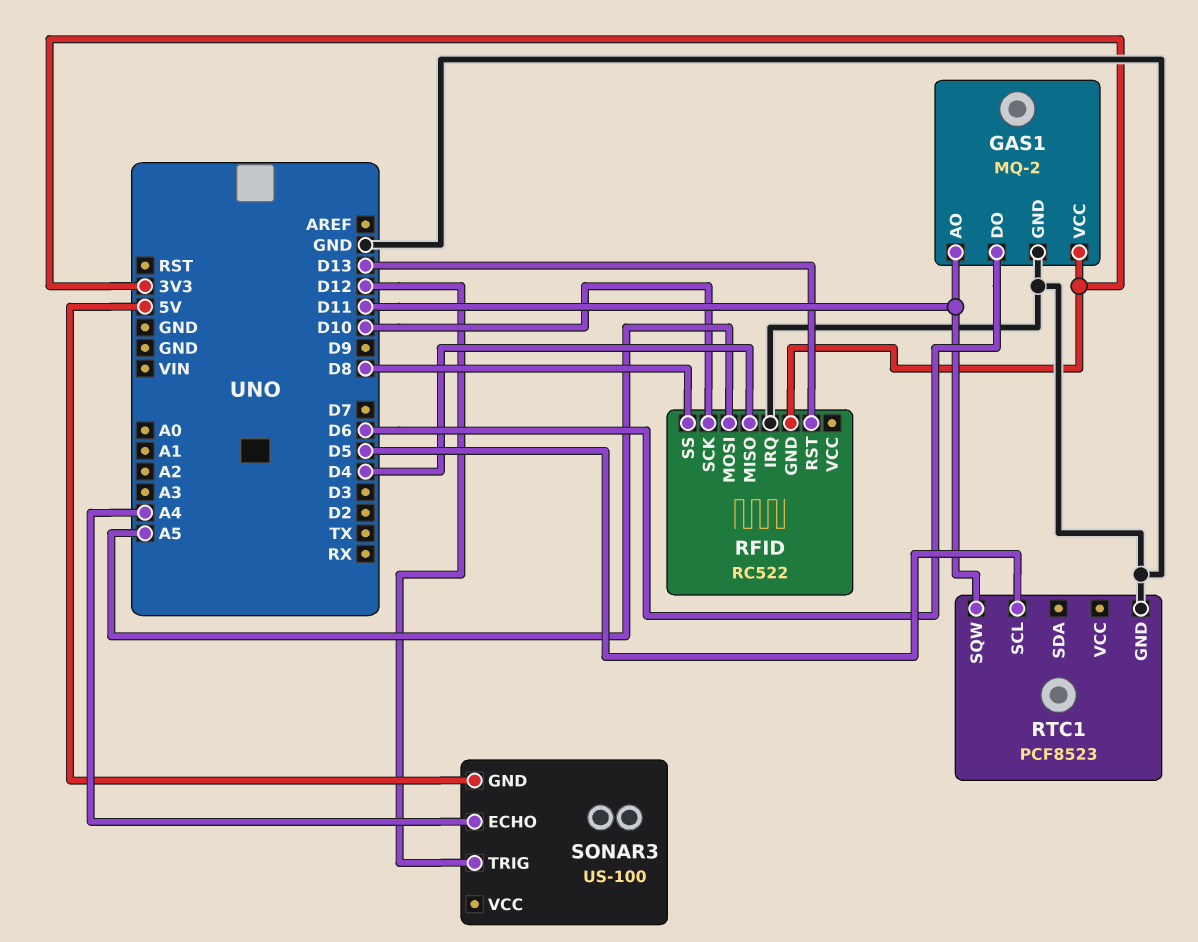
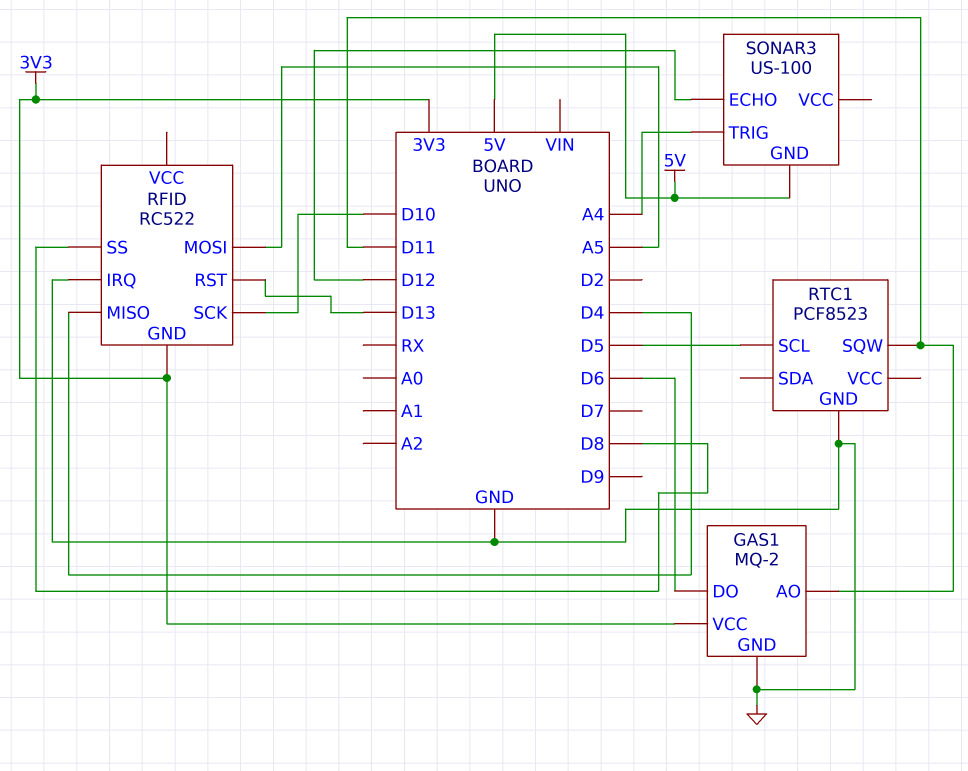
SONAR3 pin ECHO: A4 -> D12
SONAR3 pin TRIG: D12 -> A4

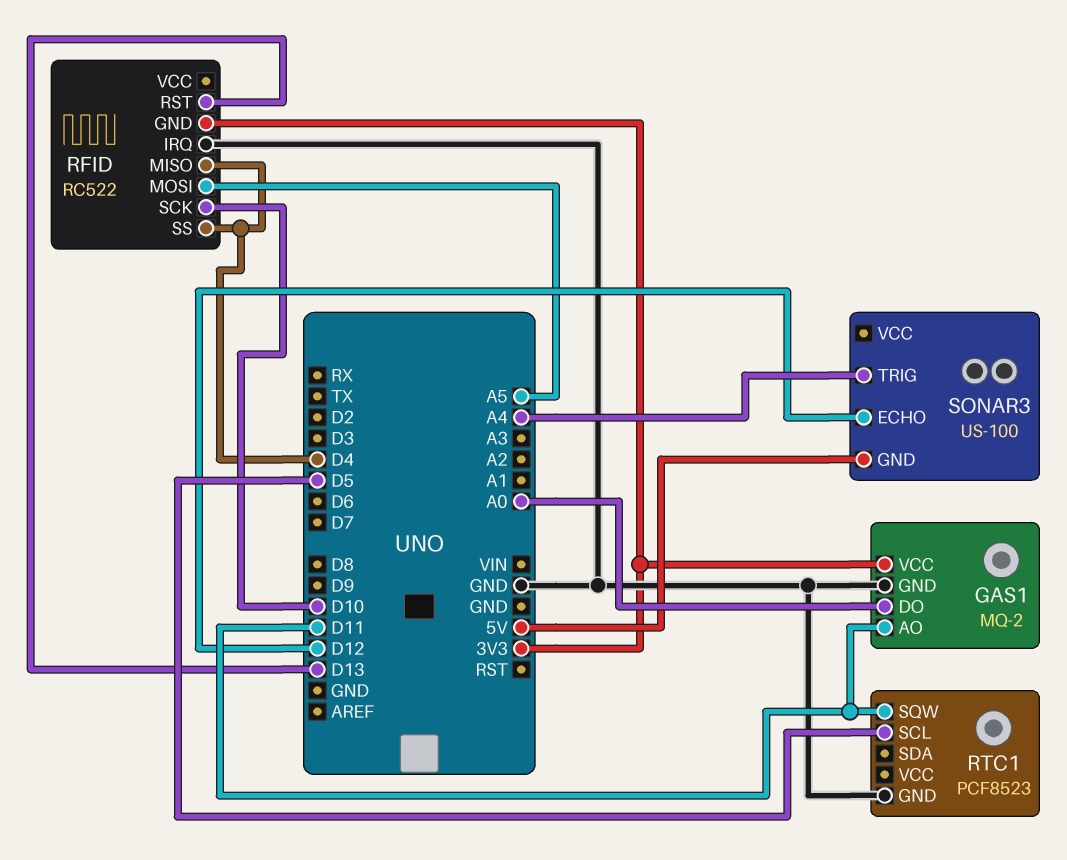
GAS1 pin DO: D6 -> A0
RFID pin SS: D8 -> D4

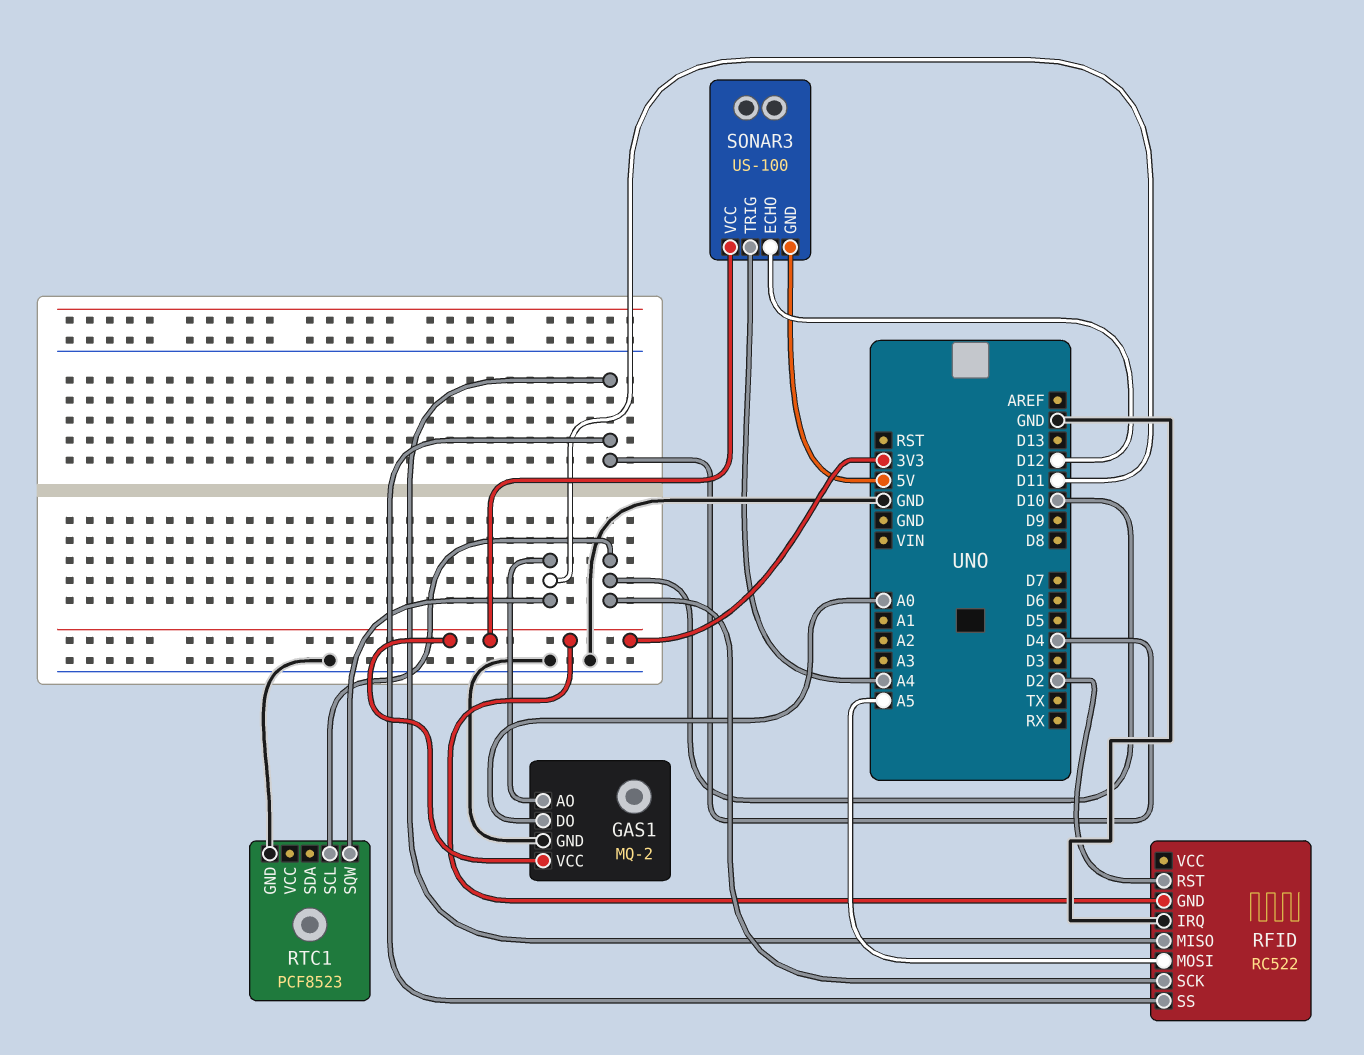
RFID pin RST: D13 -> D2
RTC1 pin SCL: D5 -> D10
SONAR3 pin VCC: none -> 3V3

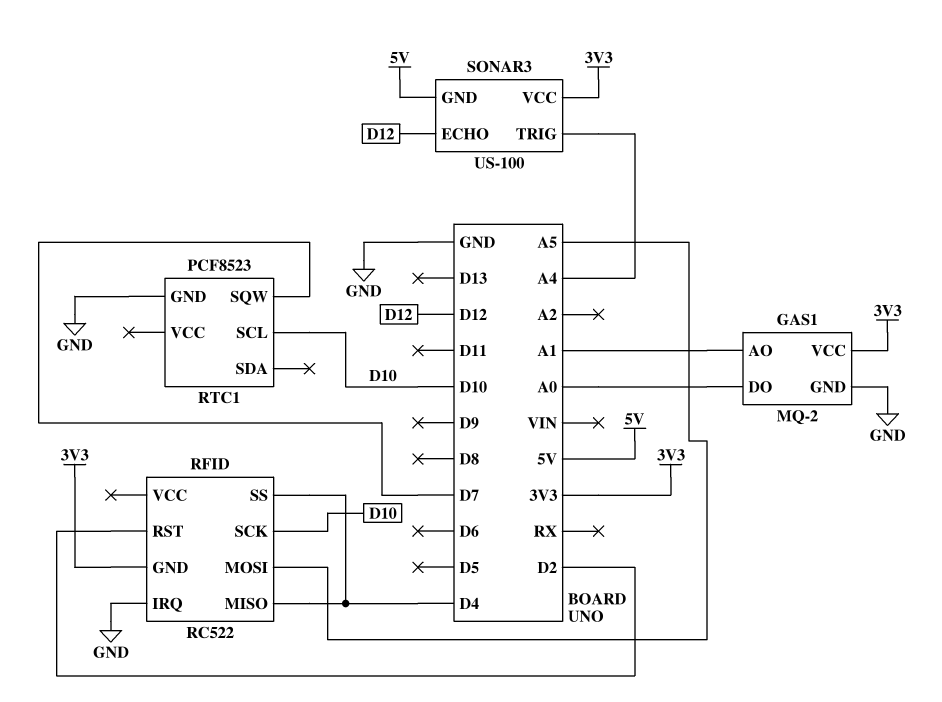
GAS1 pin AO: D11 -> A1
RTC1 pin SQW: D11 -> D7

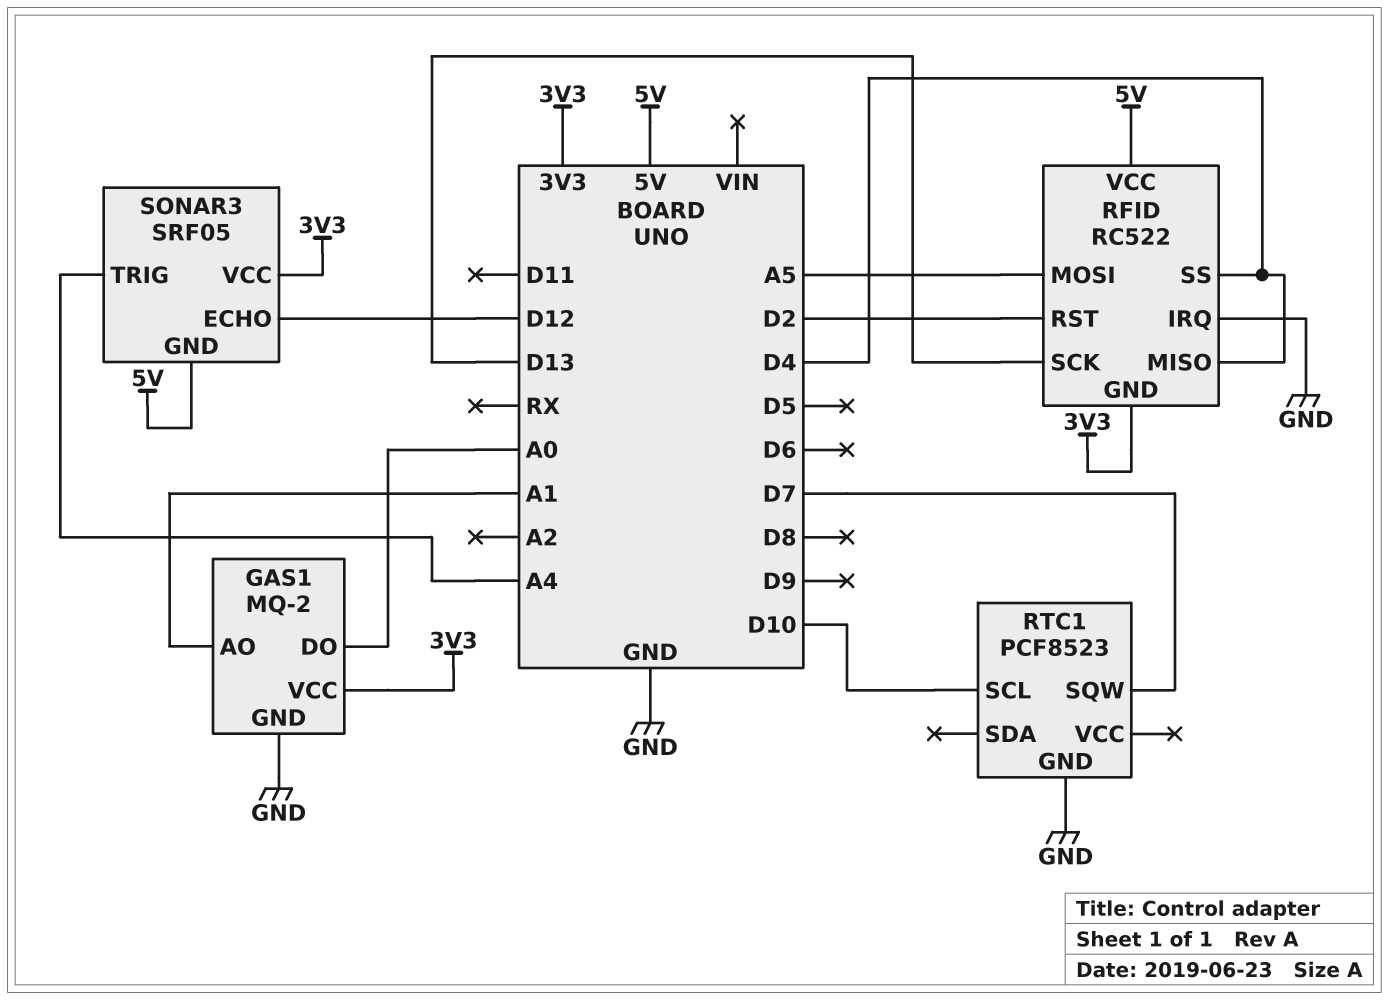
RFID pin SCK: D10 -> D13
RFID pin VCC: none -> 5V
SONAR3: US-100 -> SRF05

